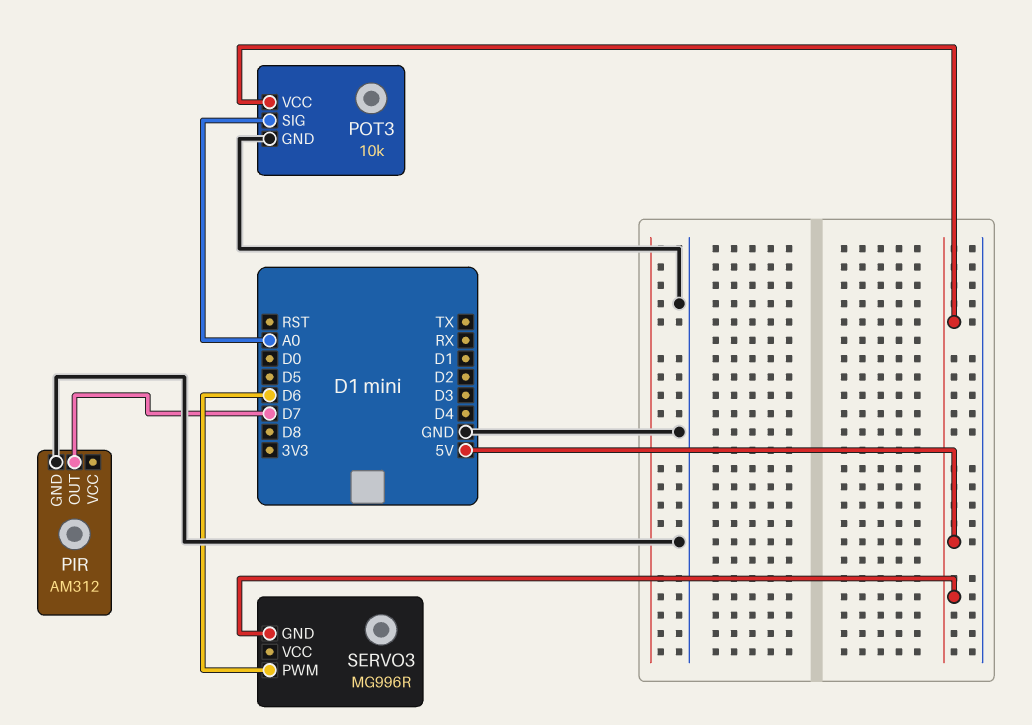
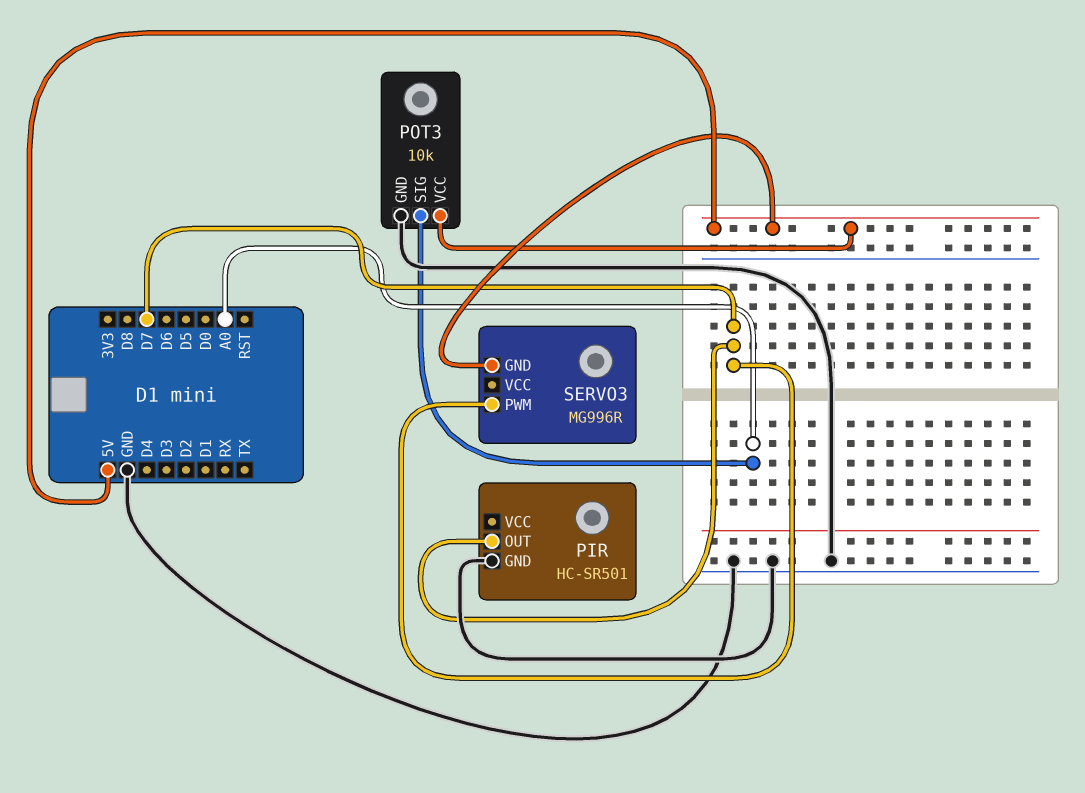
PIR: AM312 -> HC-SR501
SERVO3 pin PWM: D6 -> D7

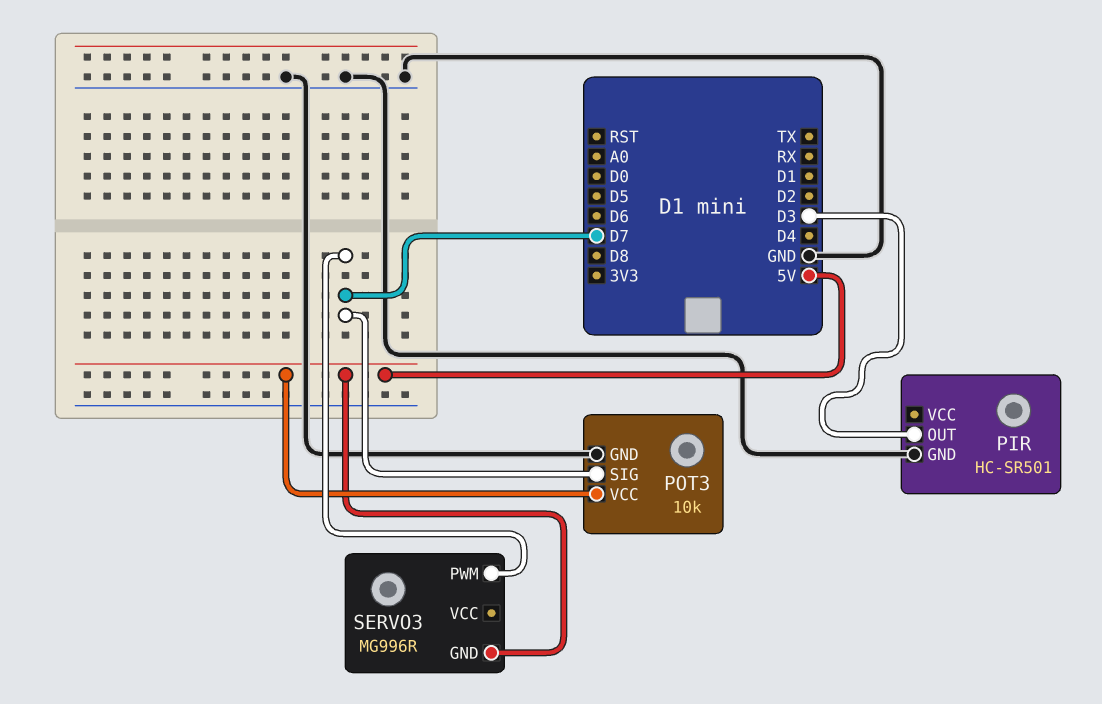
PIR pin OUT: D7 -> D3
POT3 pin SIG: A0 -> D7

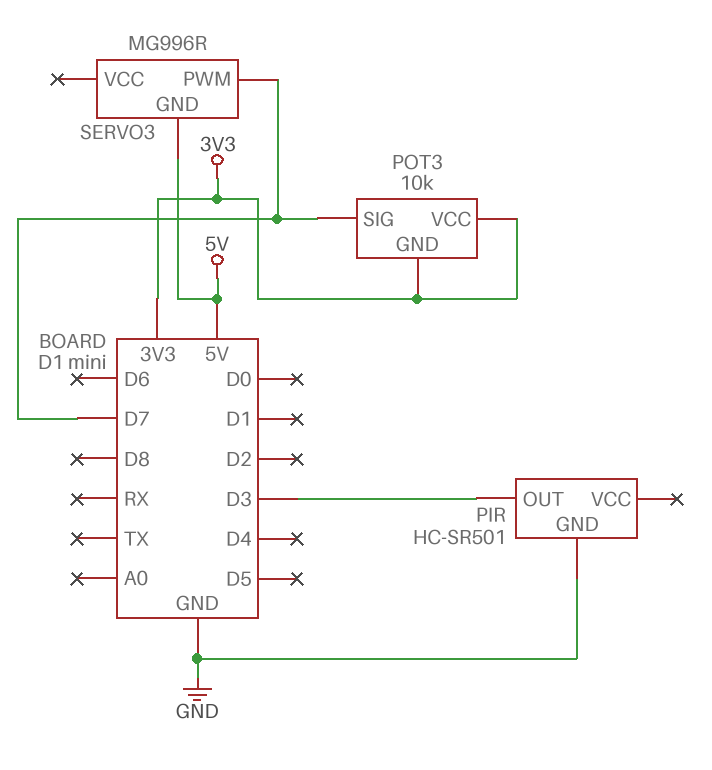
POT3 pin GND: GND -> 3V3
POT3 pin VCC: 5V -> 3V3

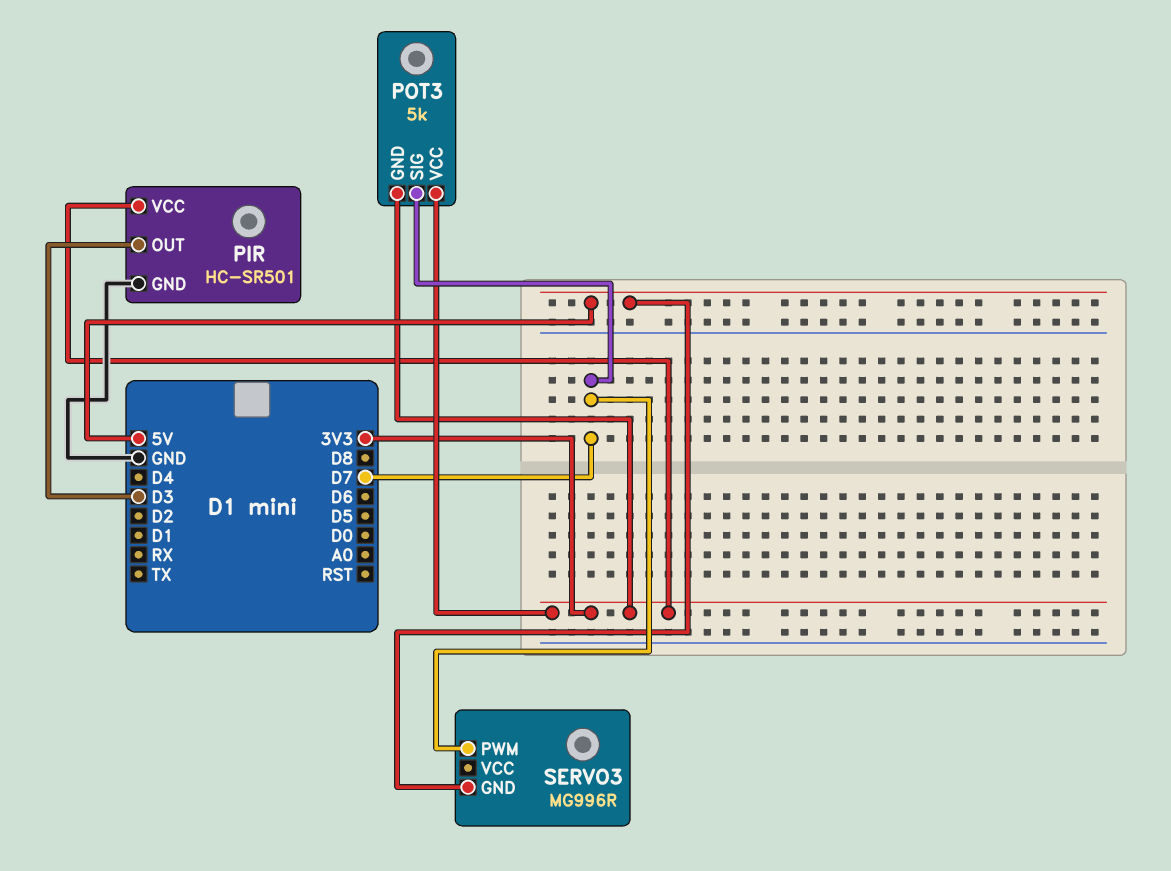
PIR pin VCC: none -> 3V3
POT3: 10k -> 5k

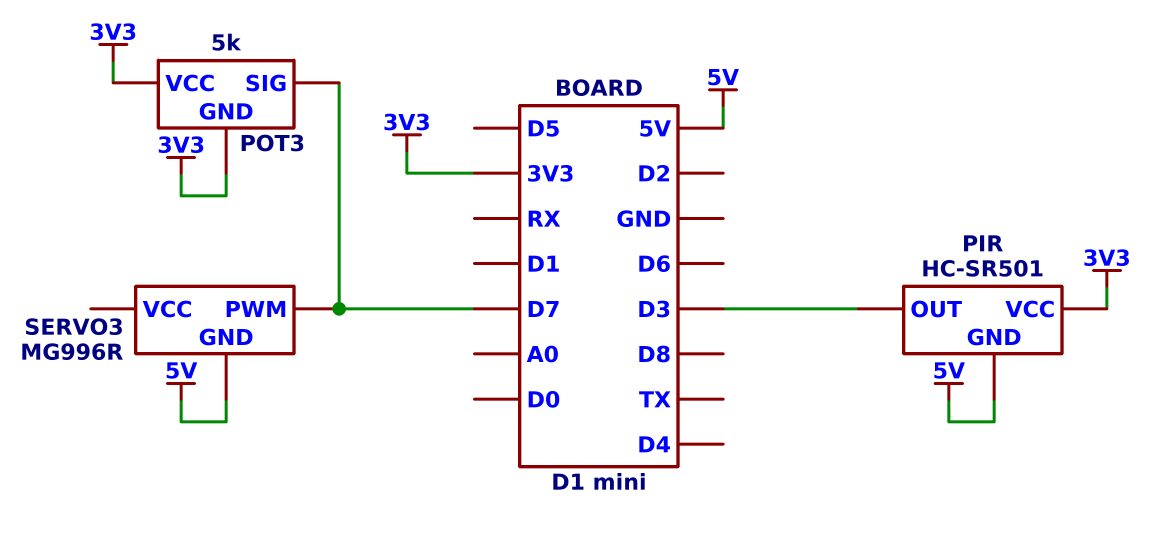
PIR pin GND: GND -> 5V

